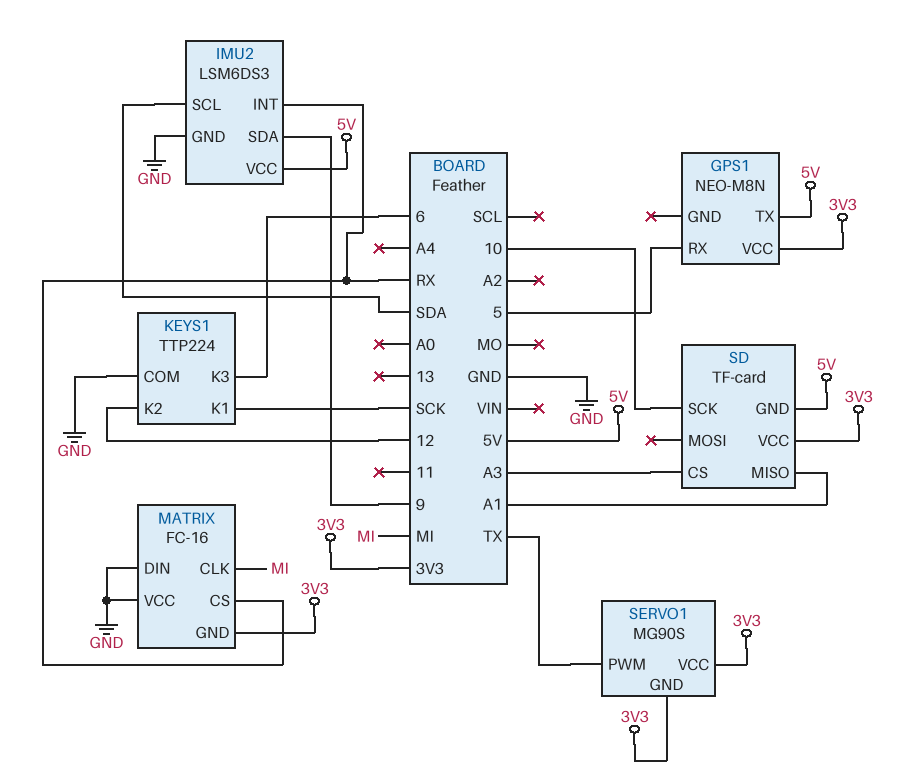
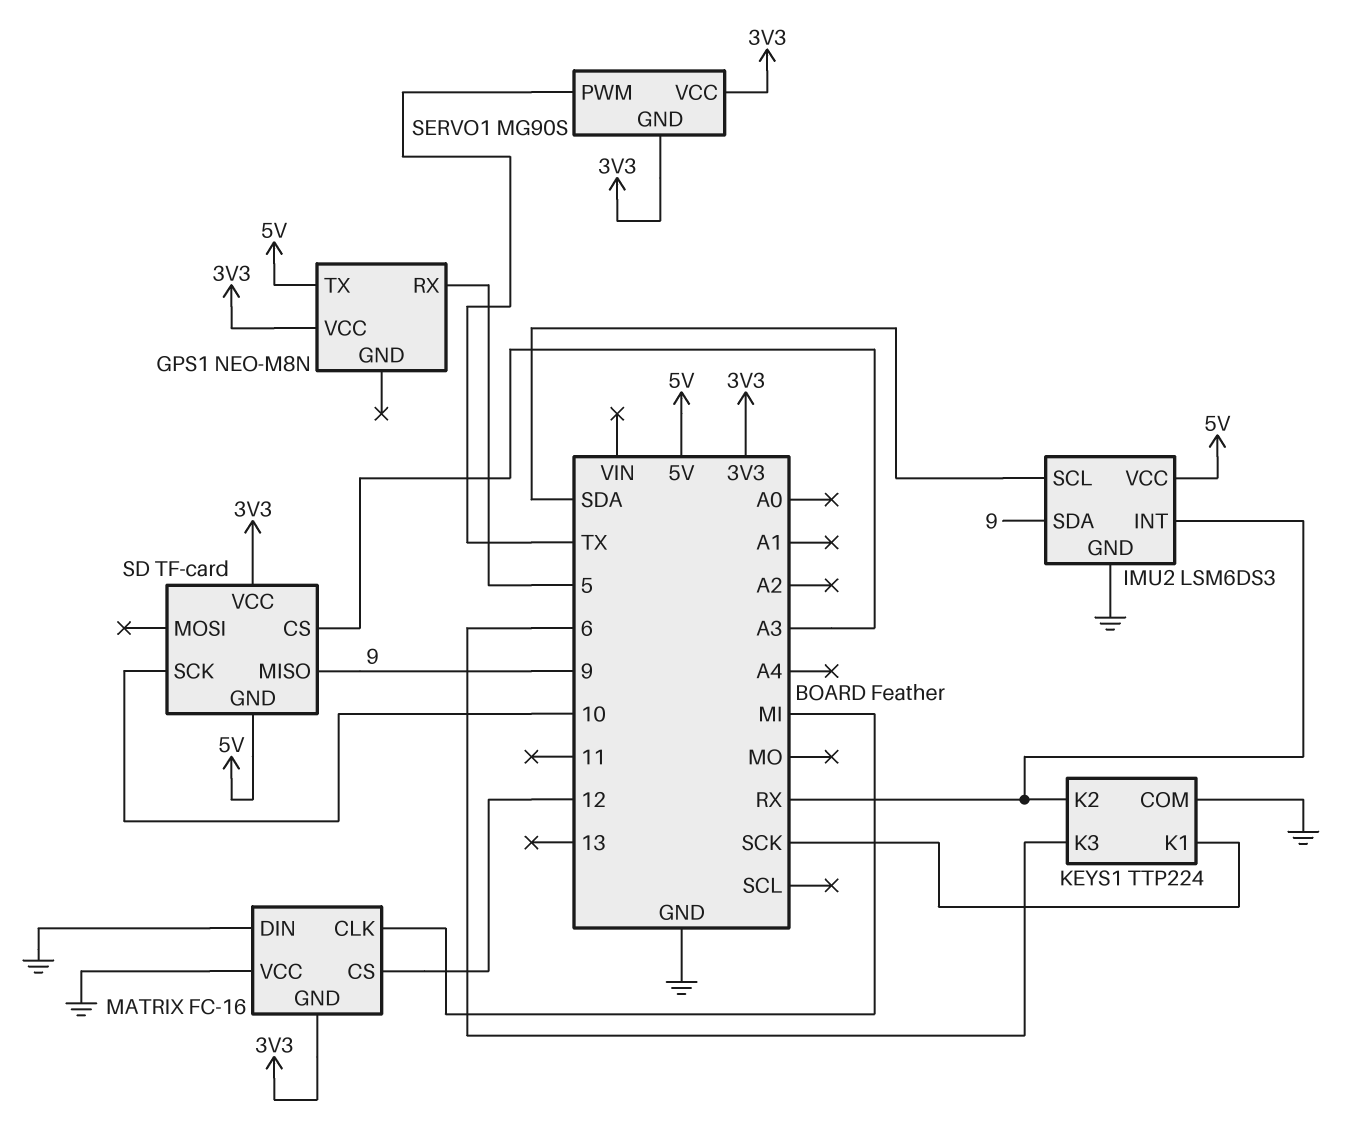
KEYS1 pin K2: 12 -> RX
MATRIX pin CS: RX -> 12
SD pin MISO: A1 -> 9

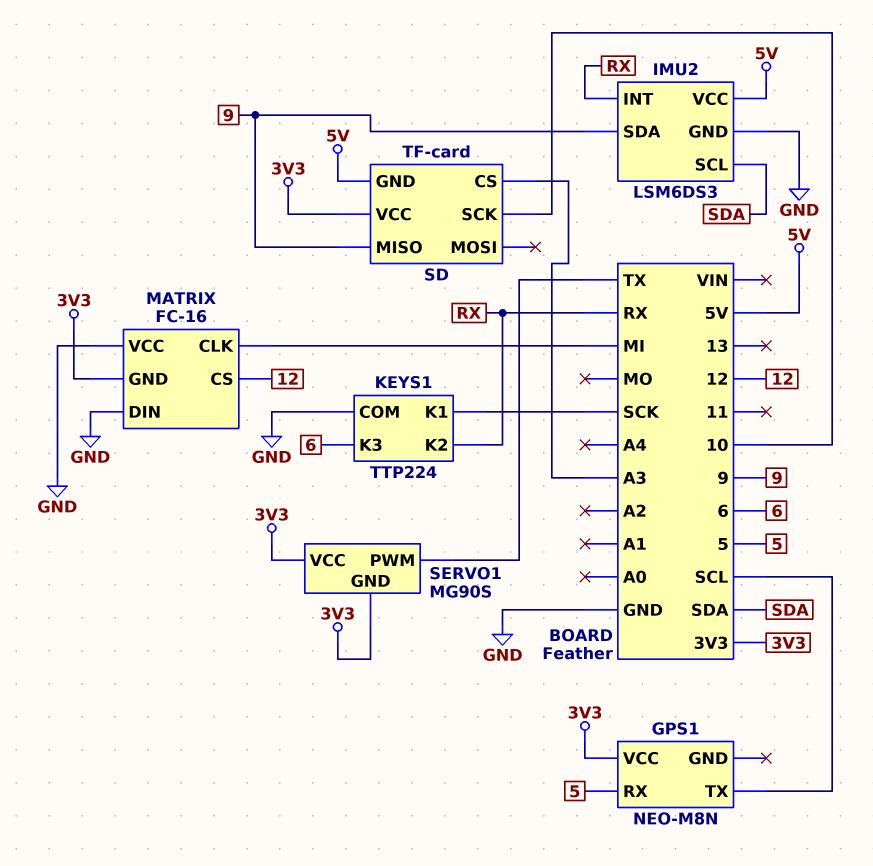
GPS1 pin TX: 5V -> SCL

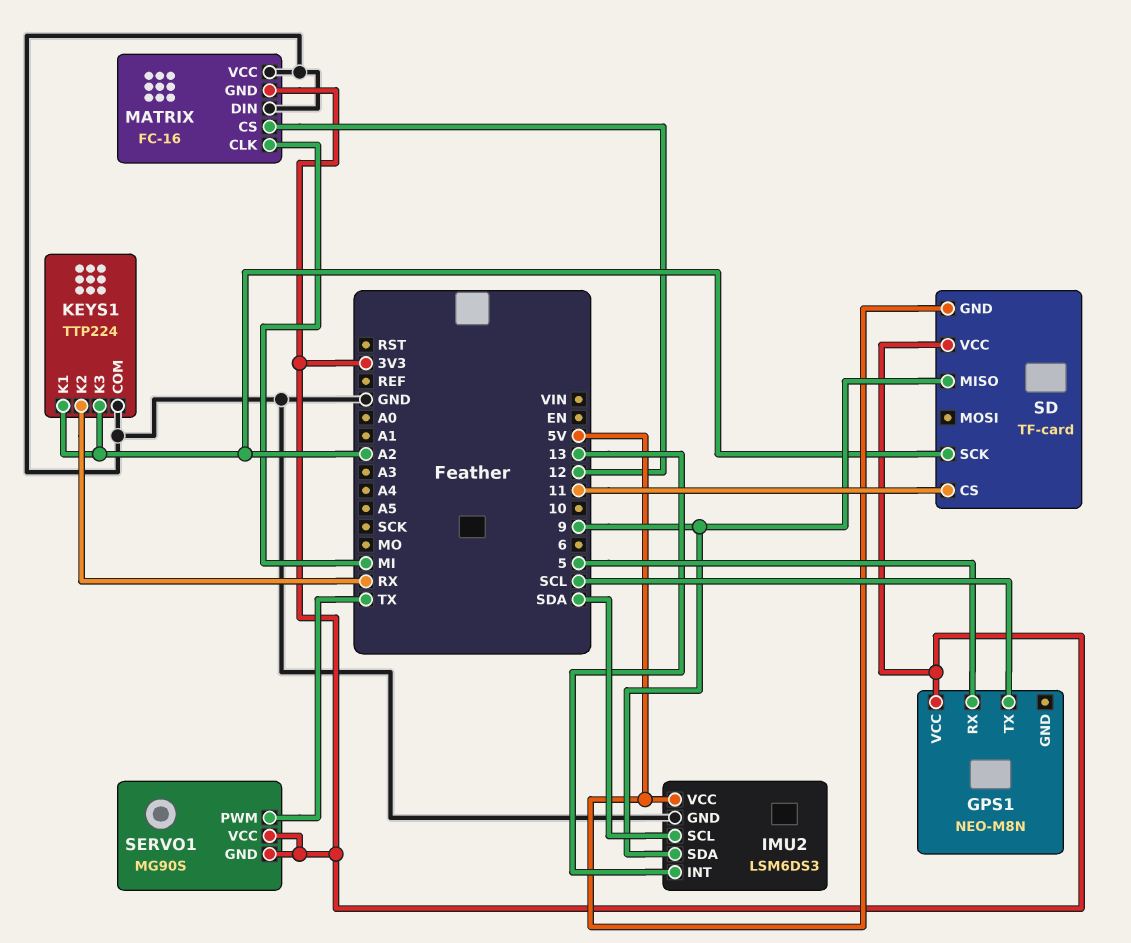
IMU2 pin INT: RX -> 13
KEYS1 pin K1: SCK -> A2
KEYS1 pin K3: 6 -> A2
SD pin CS: A3 -> 11
SD pin SCK: 10 -> A2

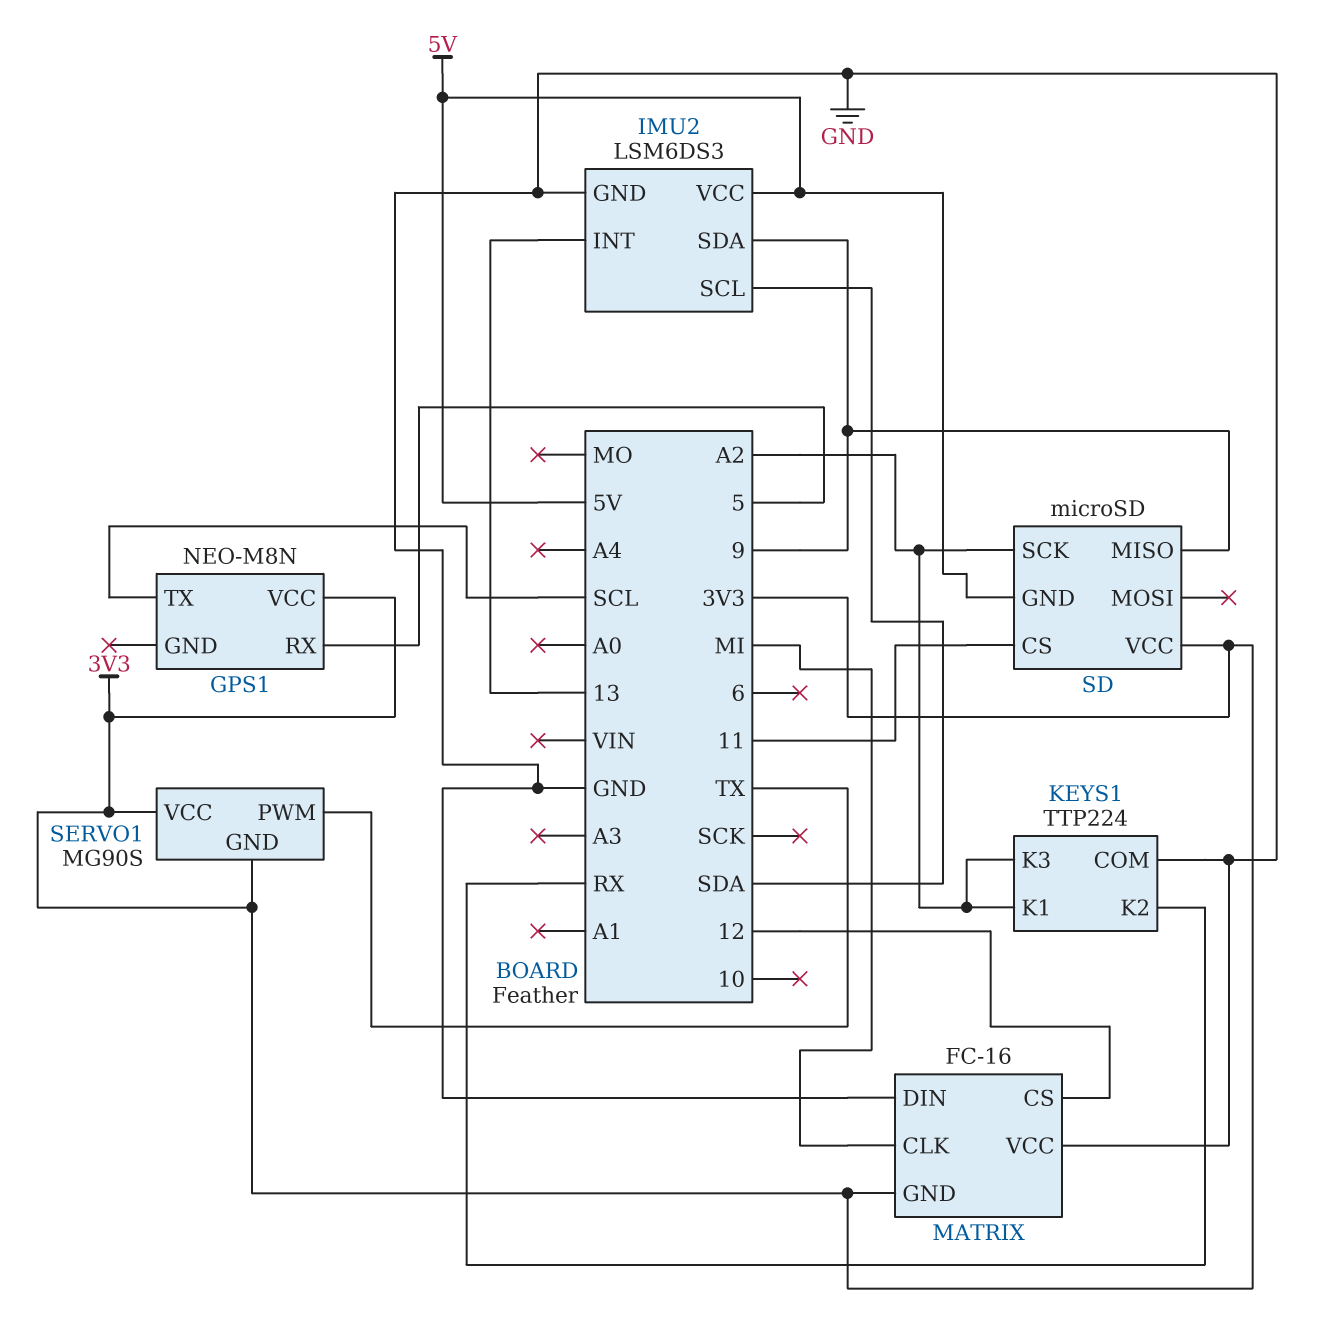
SD: TF-card -> microSD

